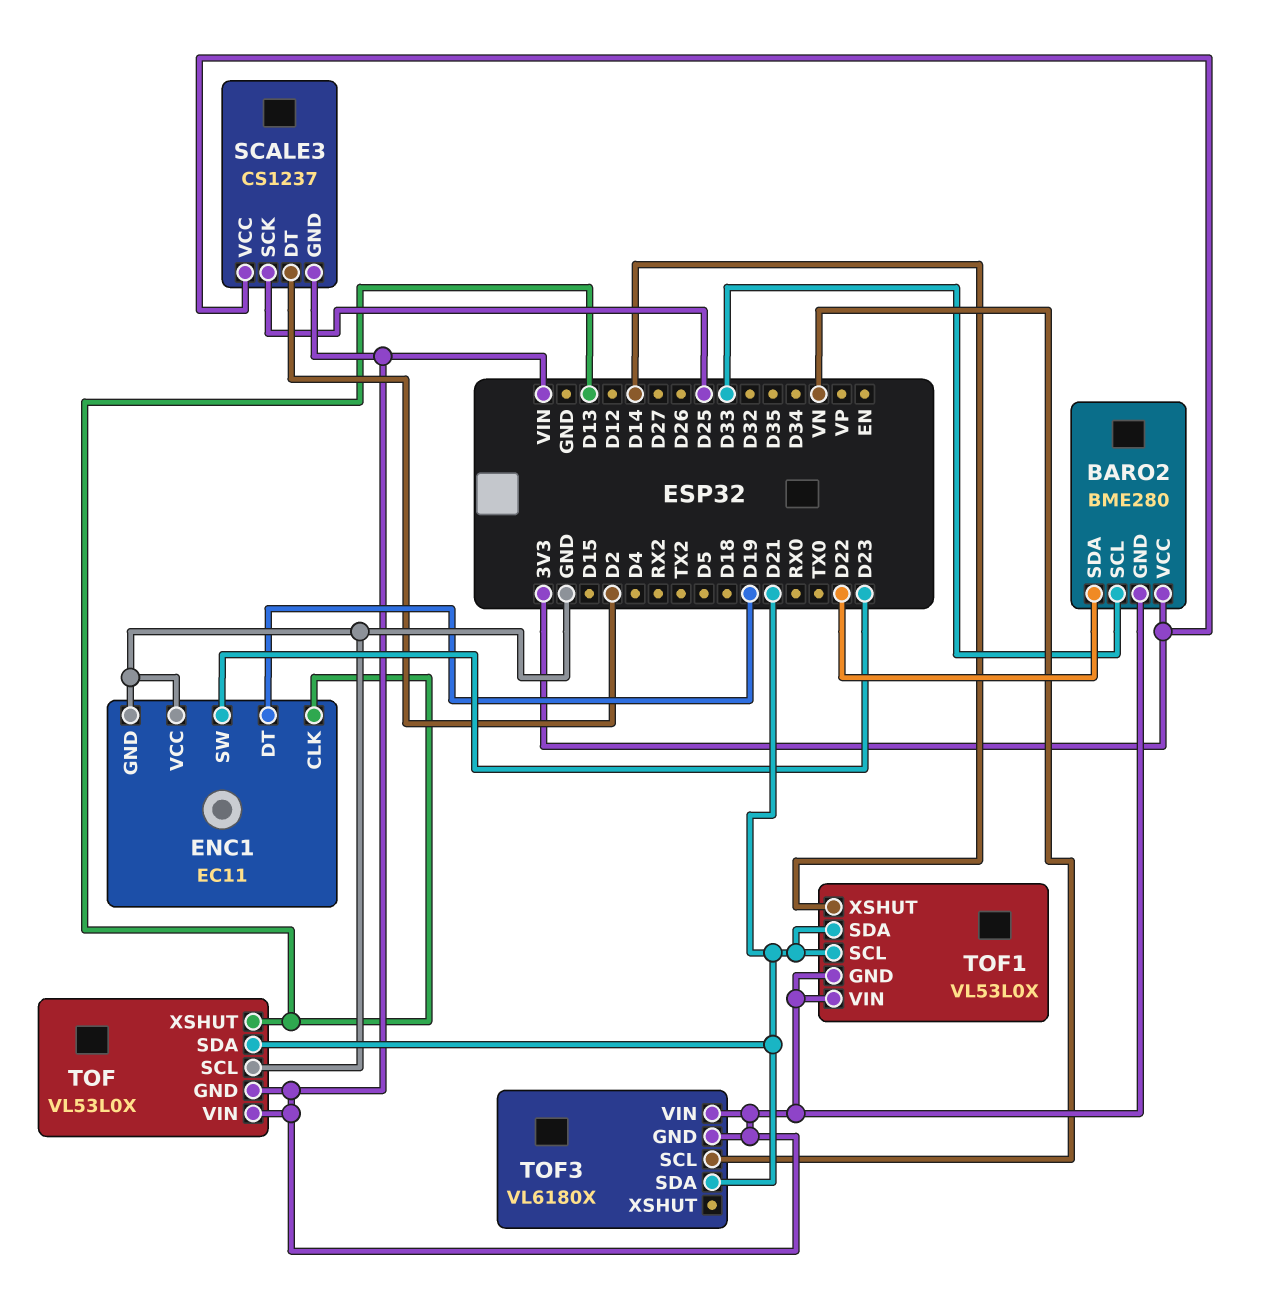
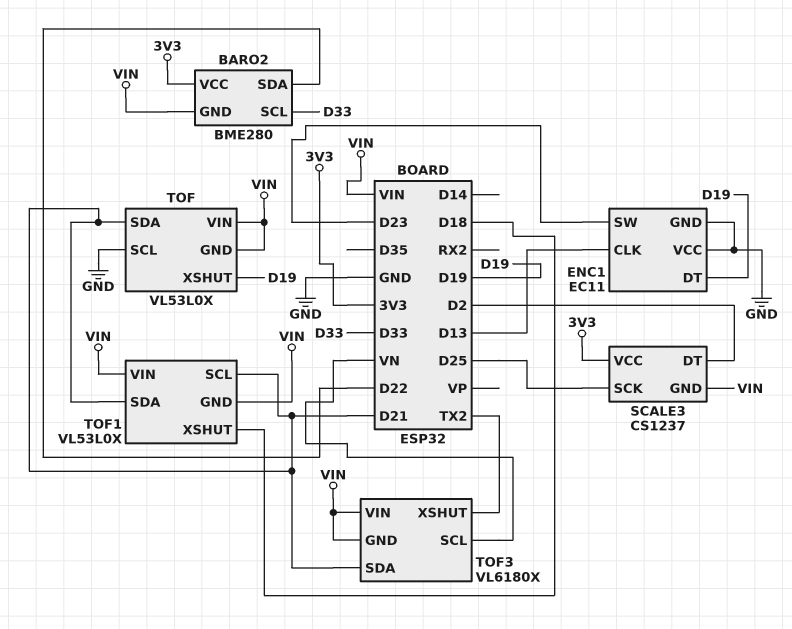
TOF pin XSHUT: D13 -> D19
TOF1 pin XSHUT: D14 -> D18
TOF3 pin XSHUT: none -> TX2

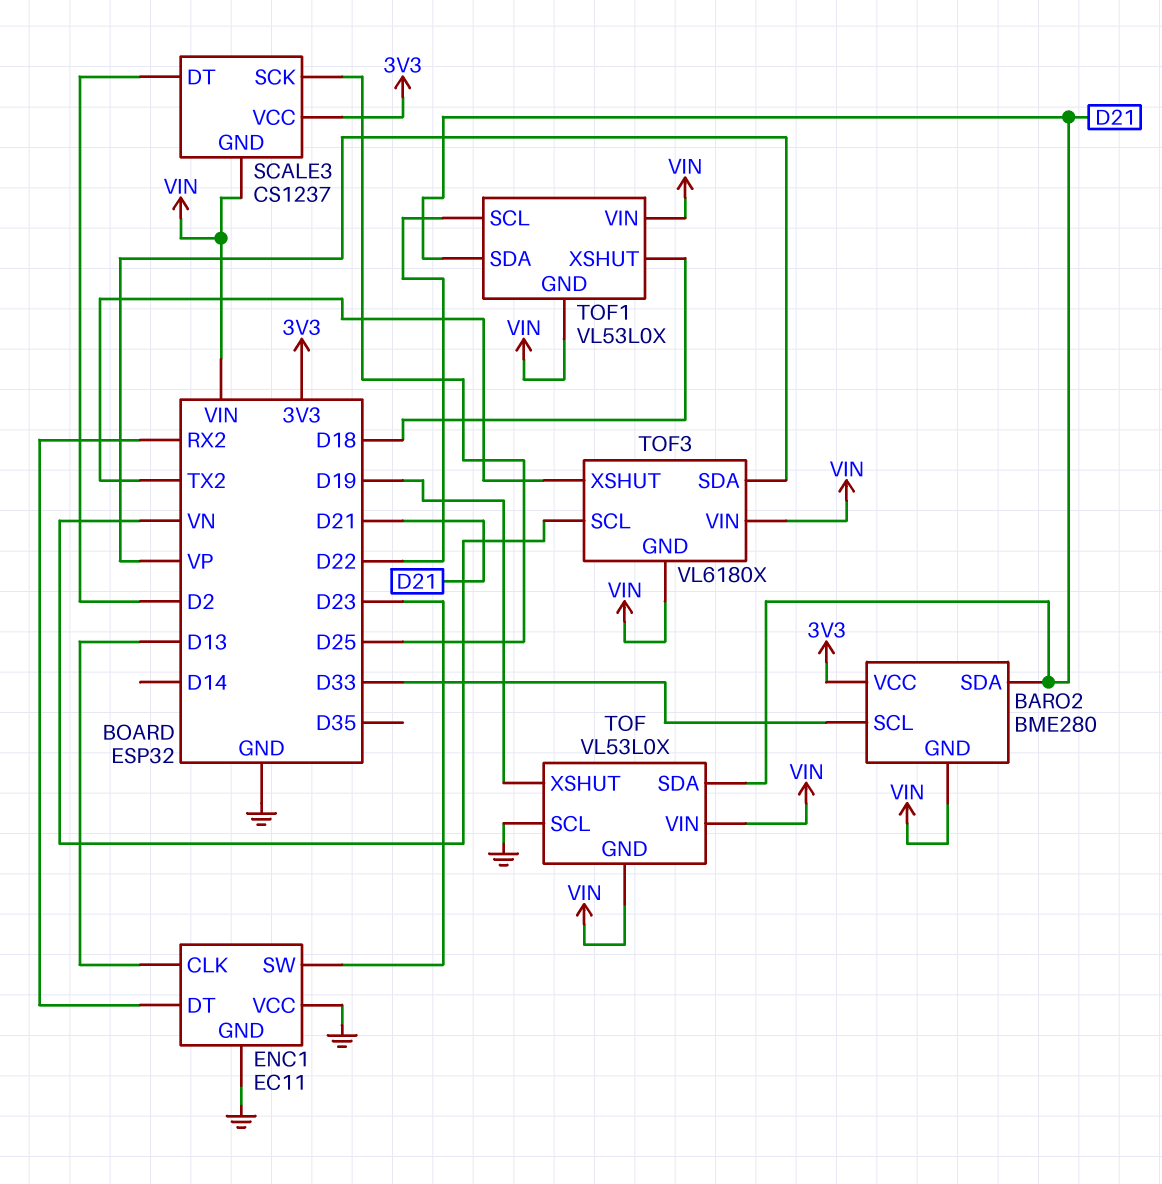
BARO2 pin SDA: D22 -> D21
ENC1 pin DT: D19 -> RX2
TOF1 pin SCL: D21 -> D22
TOF3 pin SDA: D21 -> VP

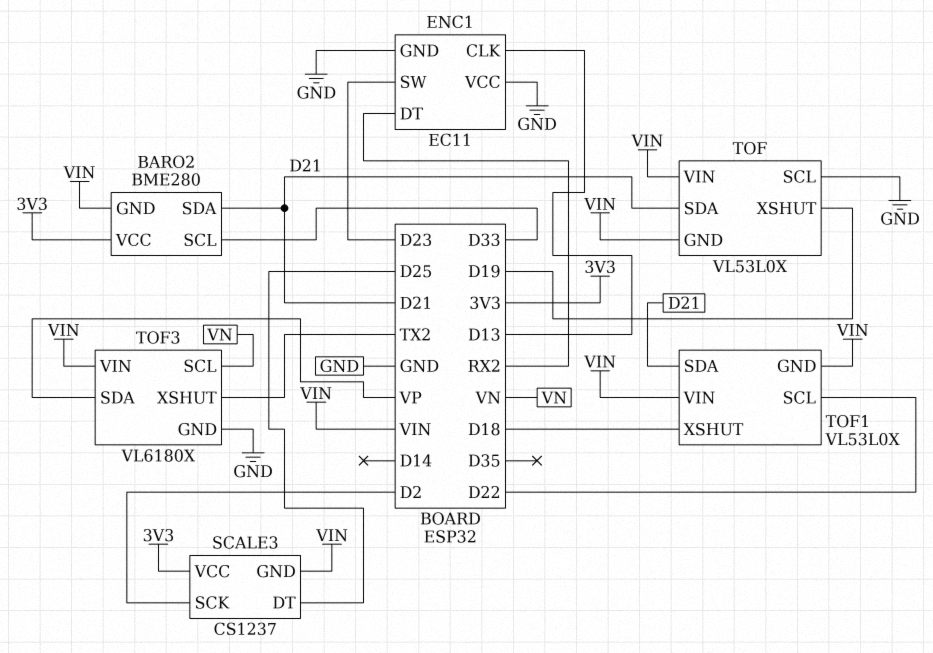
SCALE3 pin DT: D2 -> D25
SCALE3 pin SCK: D25 -> D2
TOF3 pin GND: VIN -> GND

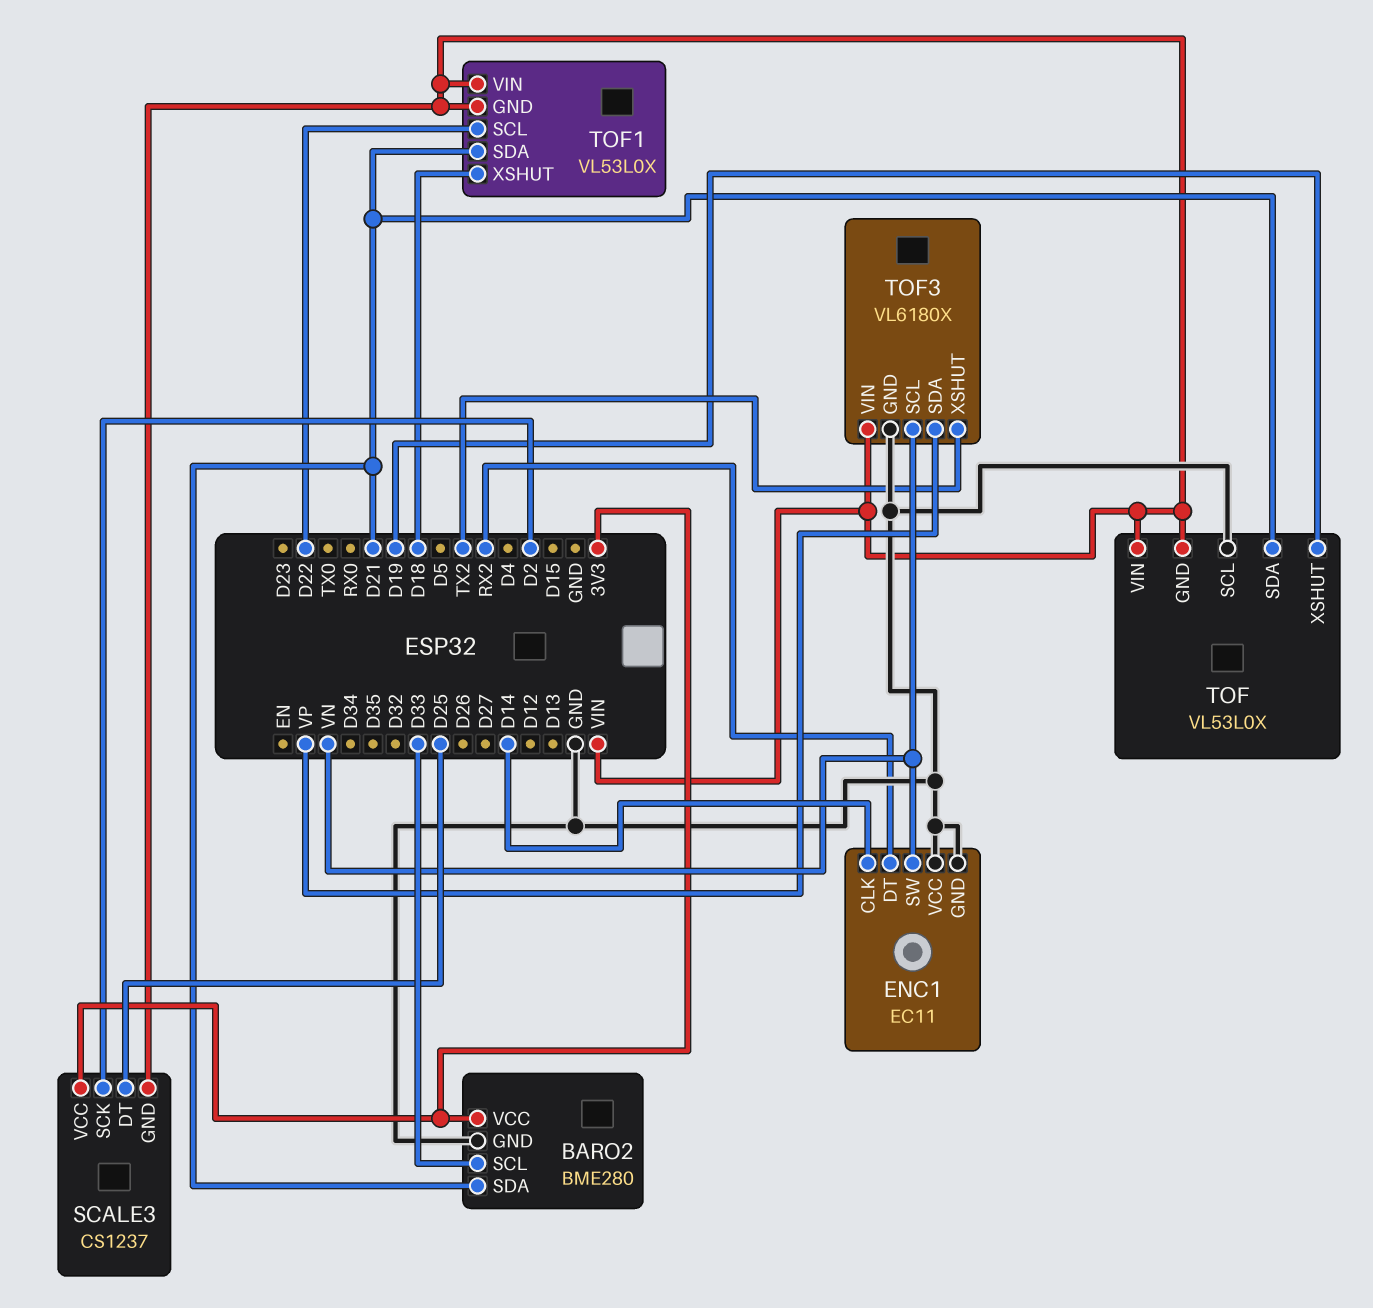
BARO2 pin GND: VIN -> GND
ENC1 pin CLK: D13 -> D14
ENC1 pin SW: D23 -> VN

